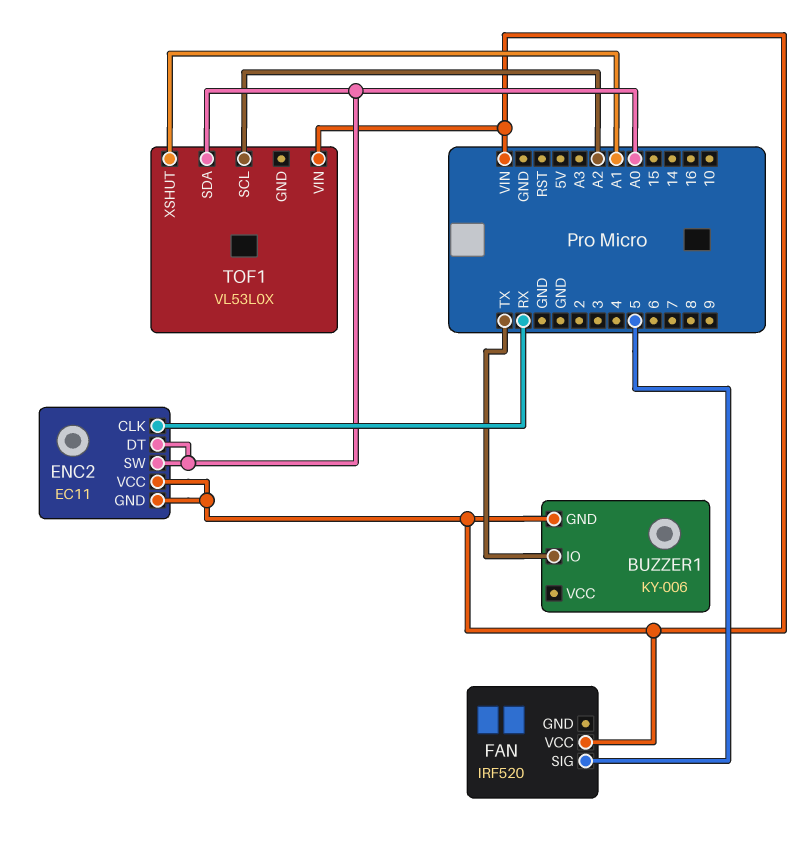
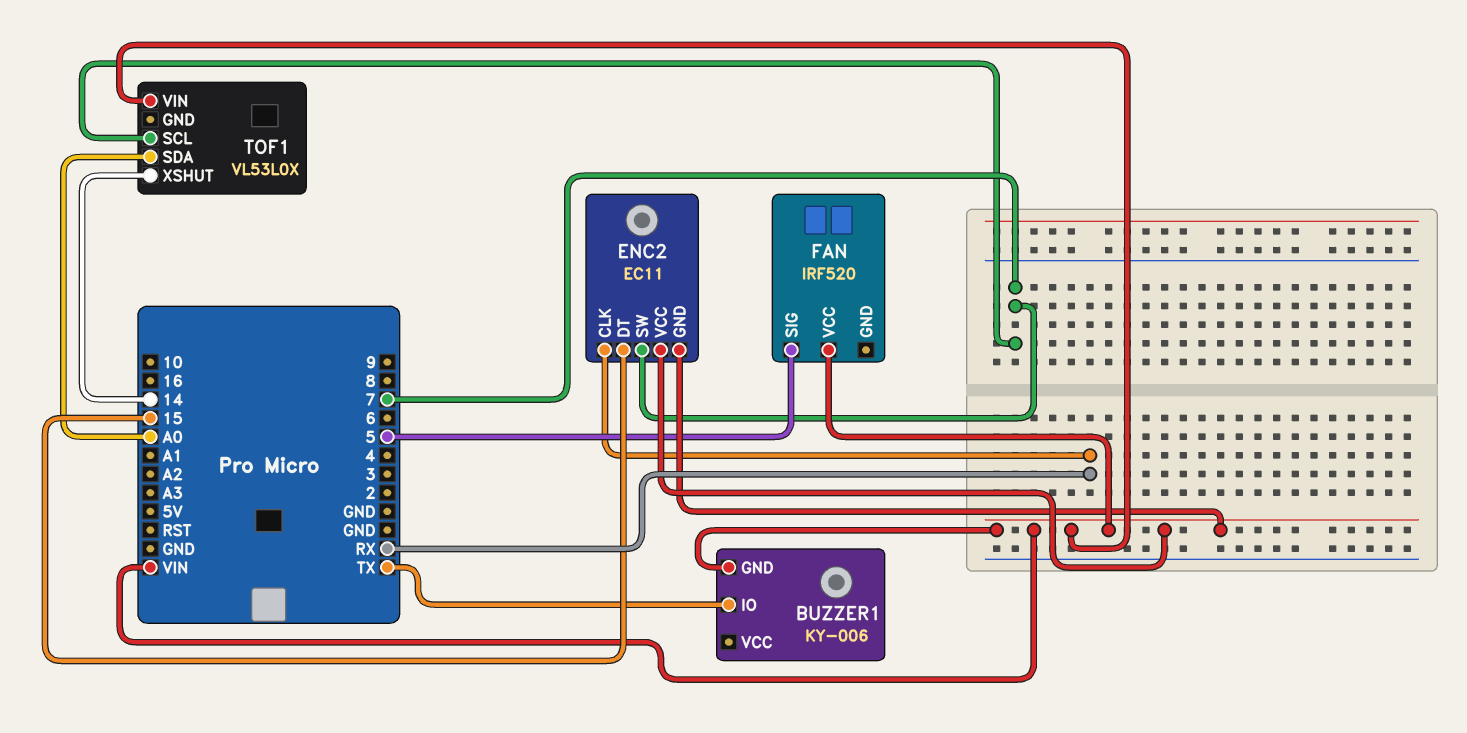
ENC2 pin DT: A0 -> 15
ENC2 pin SW: A0 -> 7
TOF1 pin SCL: A2 -> 7
TOF1 pin XSHUT: A1 -> 14

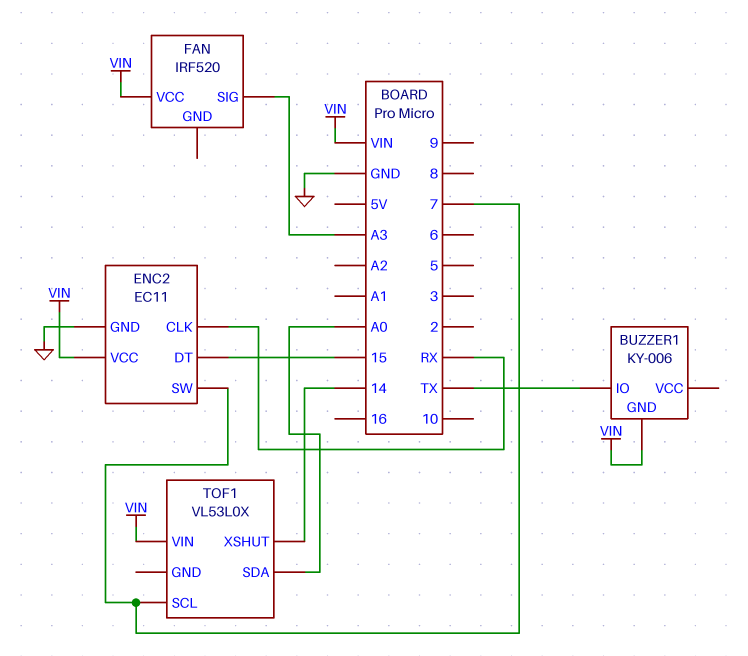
ENC2 pin GND: VIN -> GND
FAN pin SIG: 5 -> A3

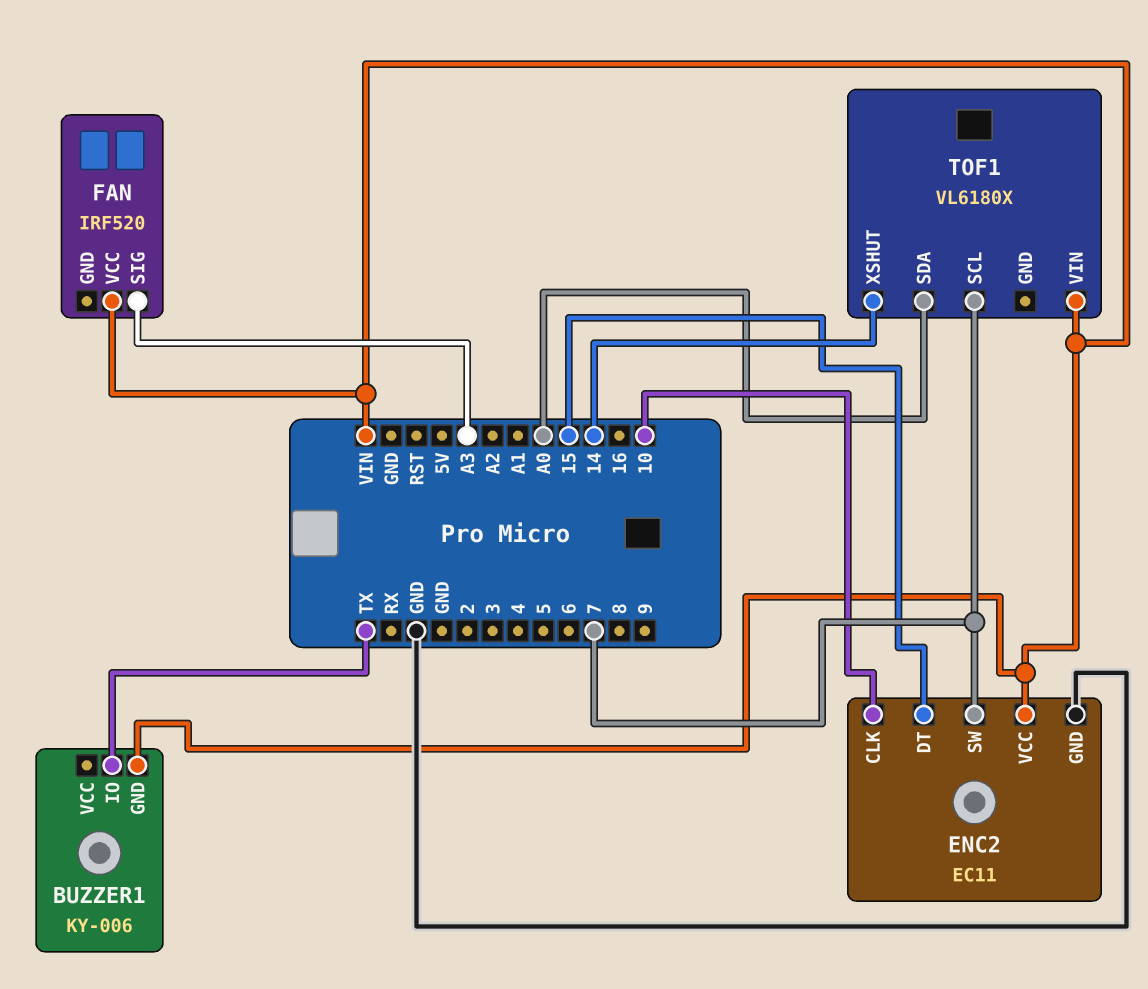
ENC2 pin CLK: RX -> 10
TOF1: VL53L0X -> VL6180X

